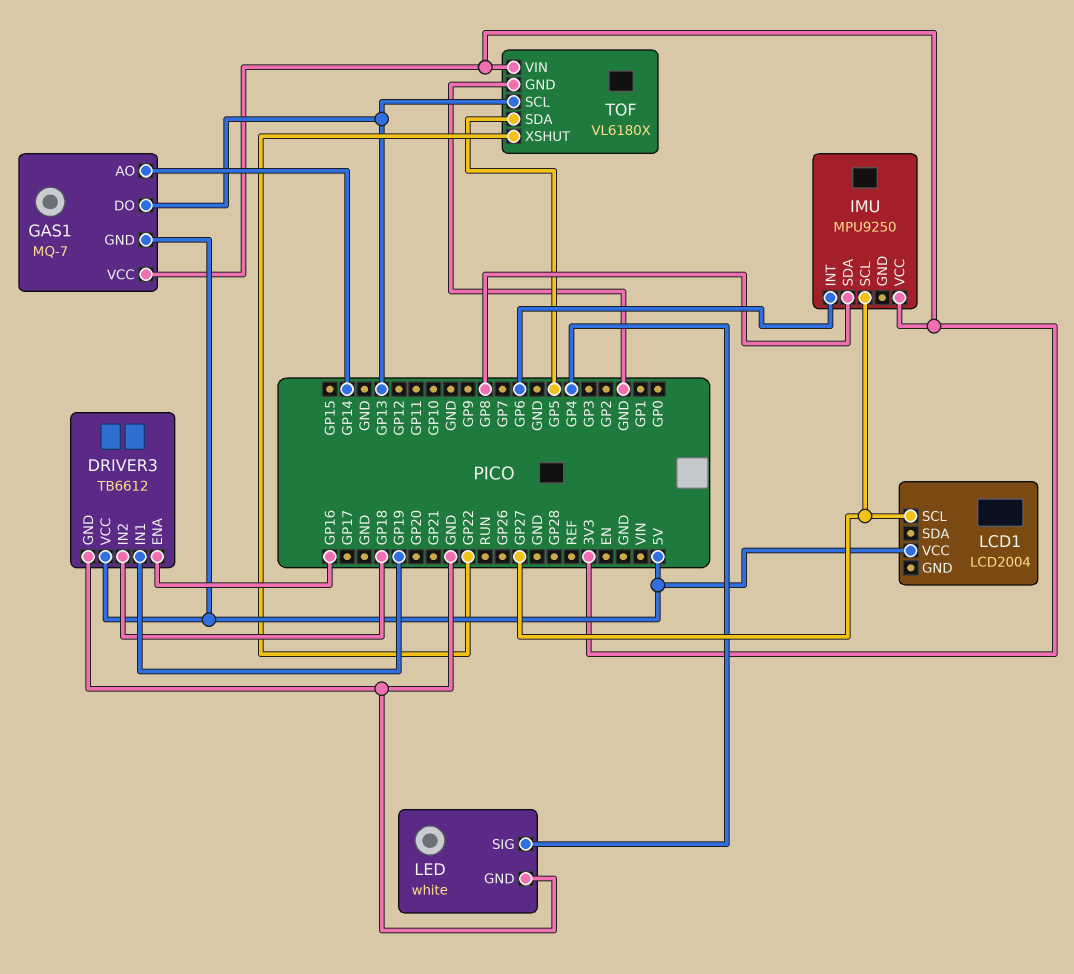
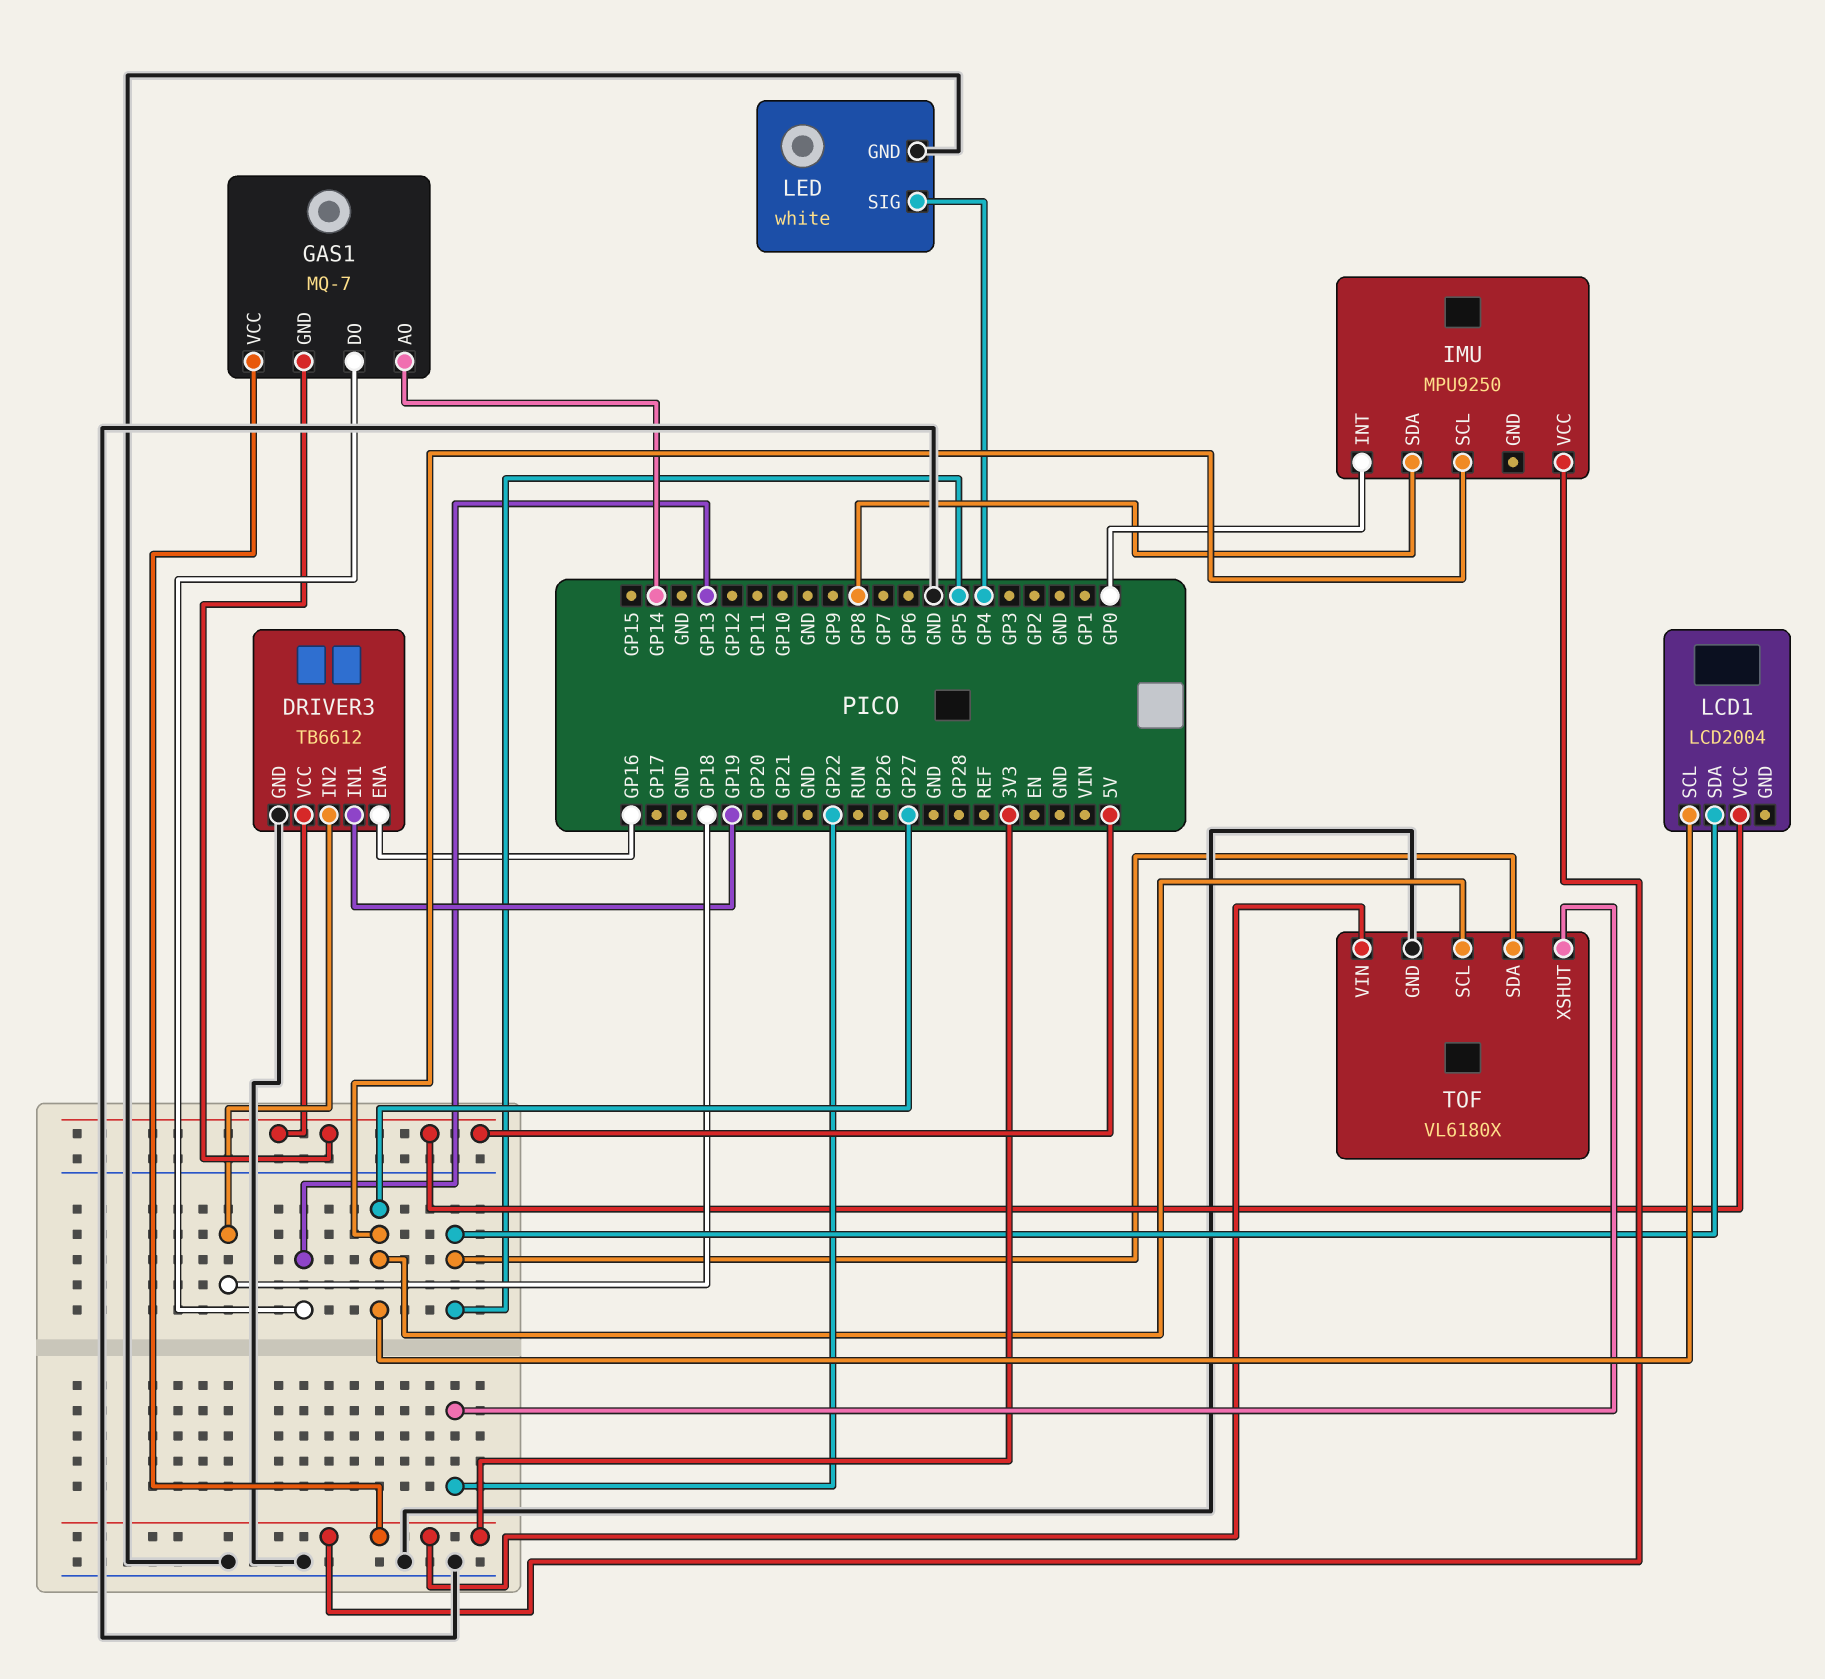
IMU pin INT: GP6 -> GP0
LCD1 pin SDA: none -> GP5
TOF pin SCL: GP13 -> GP27

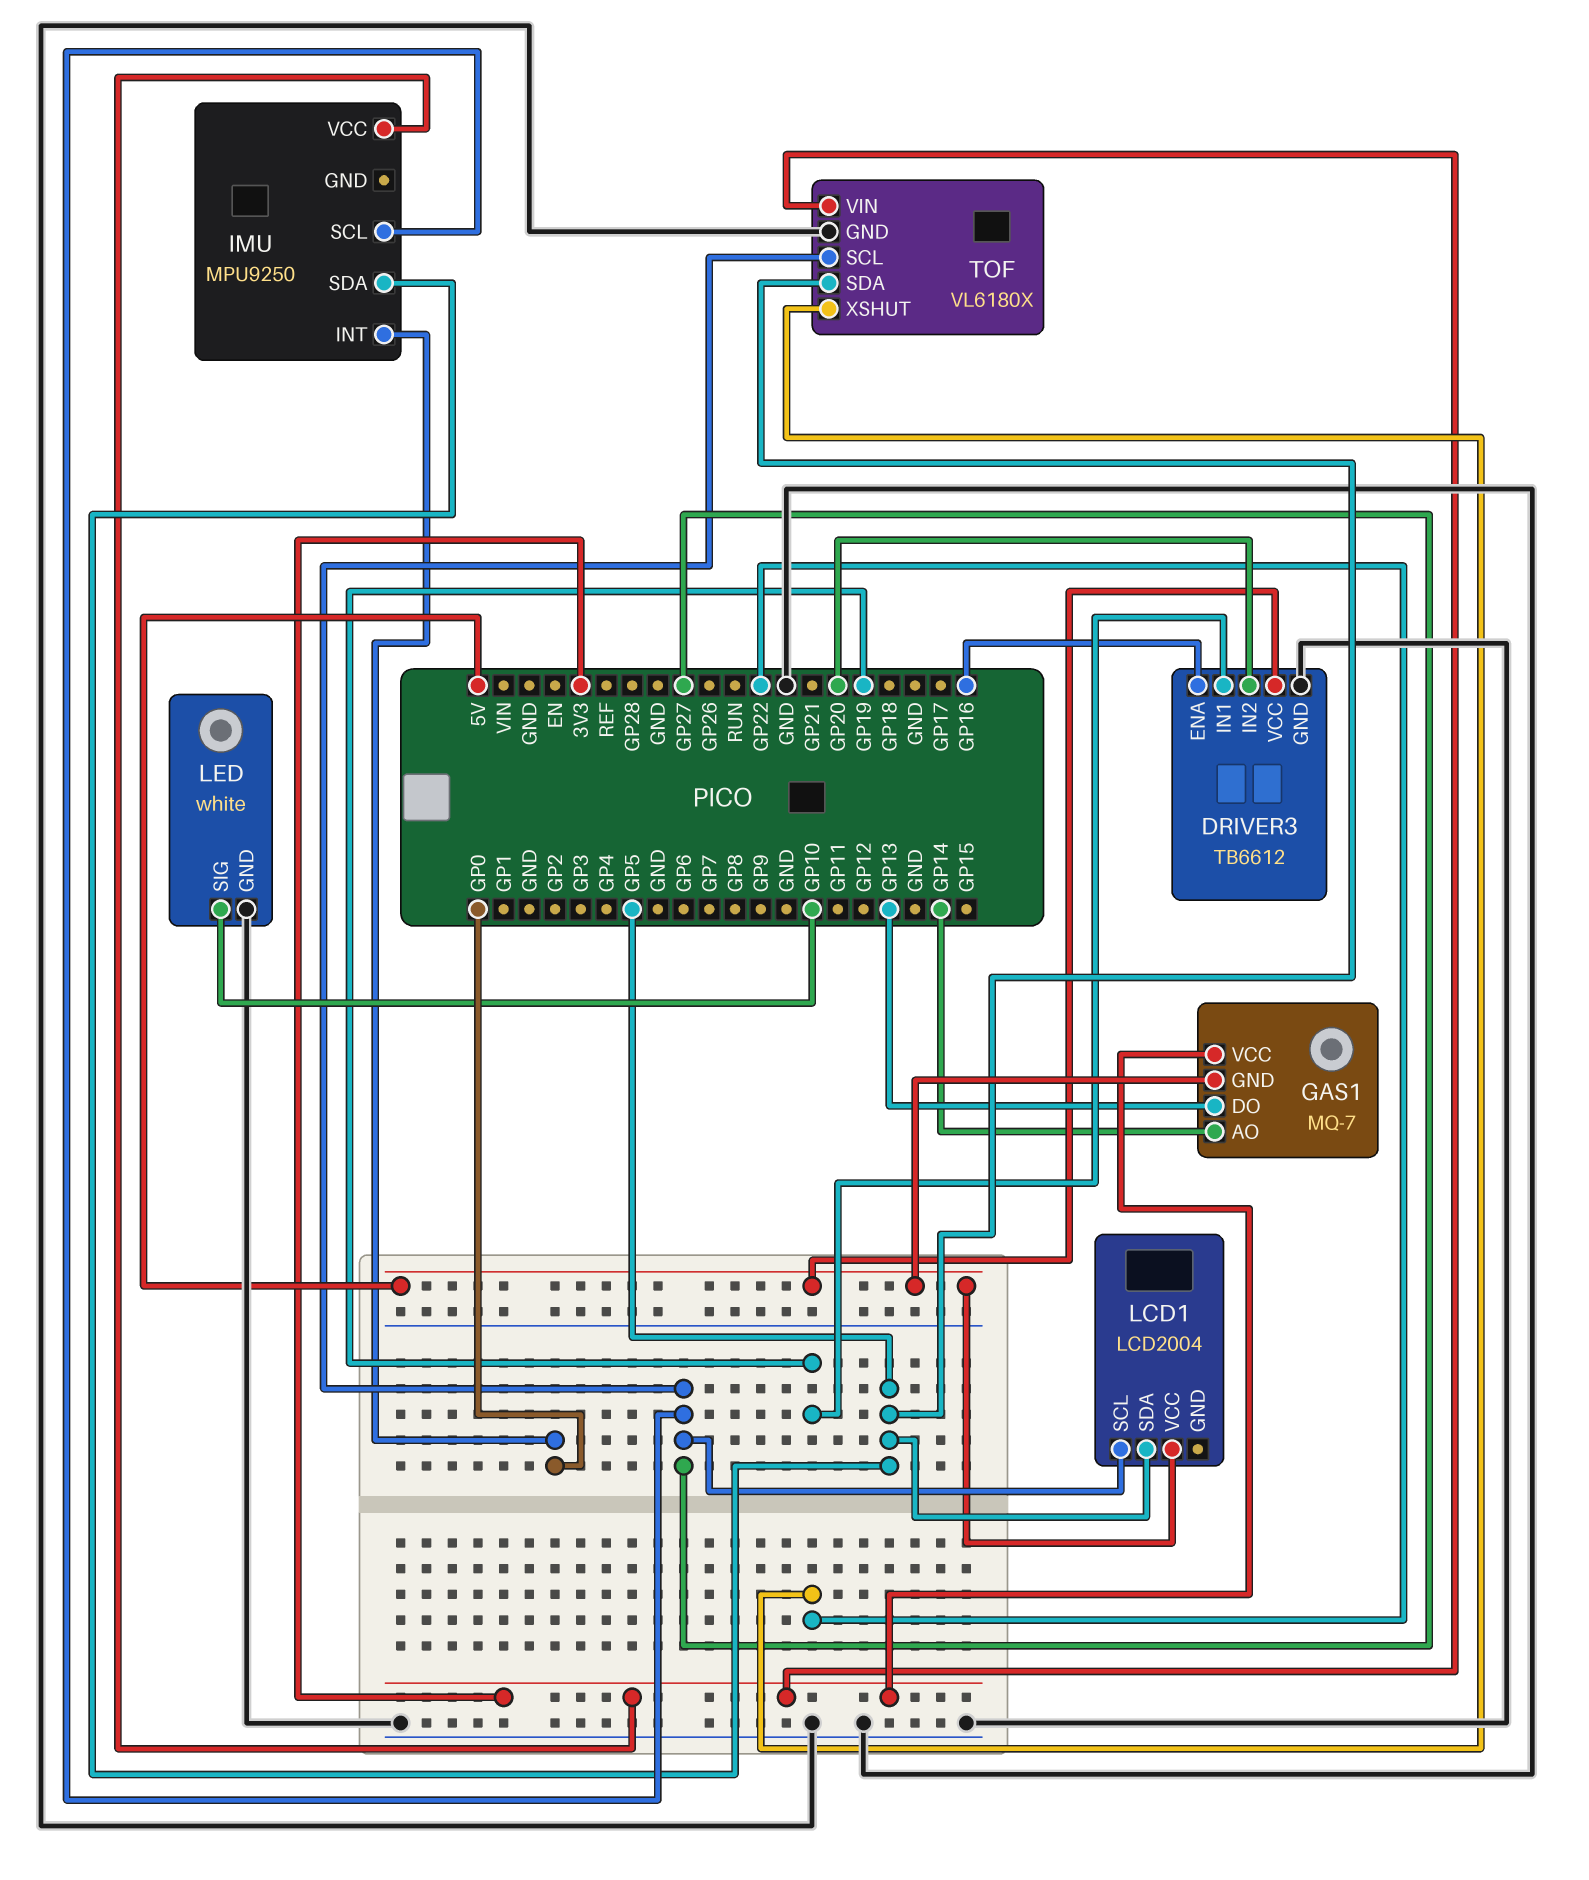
DRIVER3 pin IN2: GP18 -> GP20
IMU pin SDA: GP8 -> GP5
LED pin SIG: GP4 -> GP10

